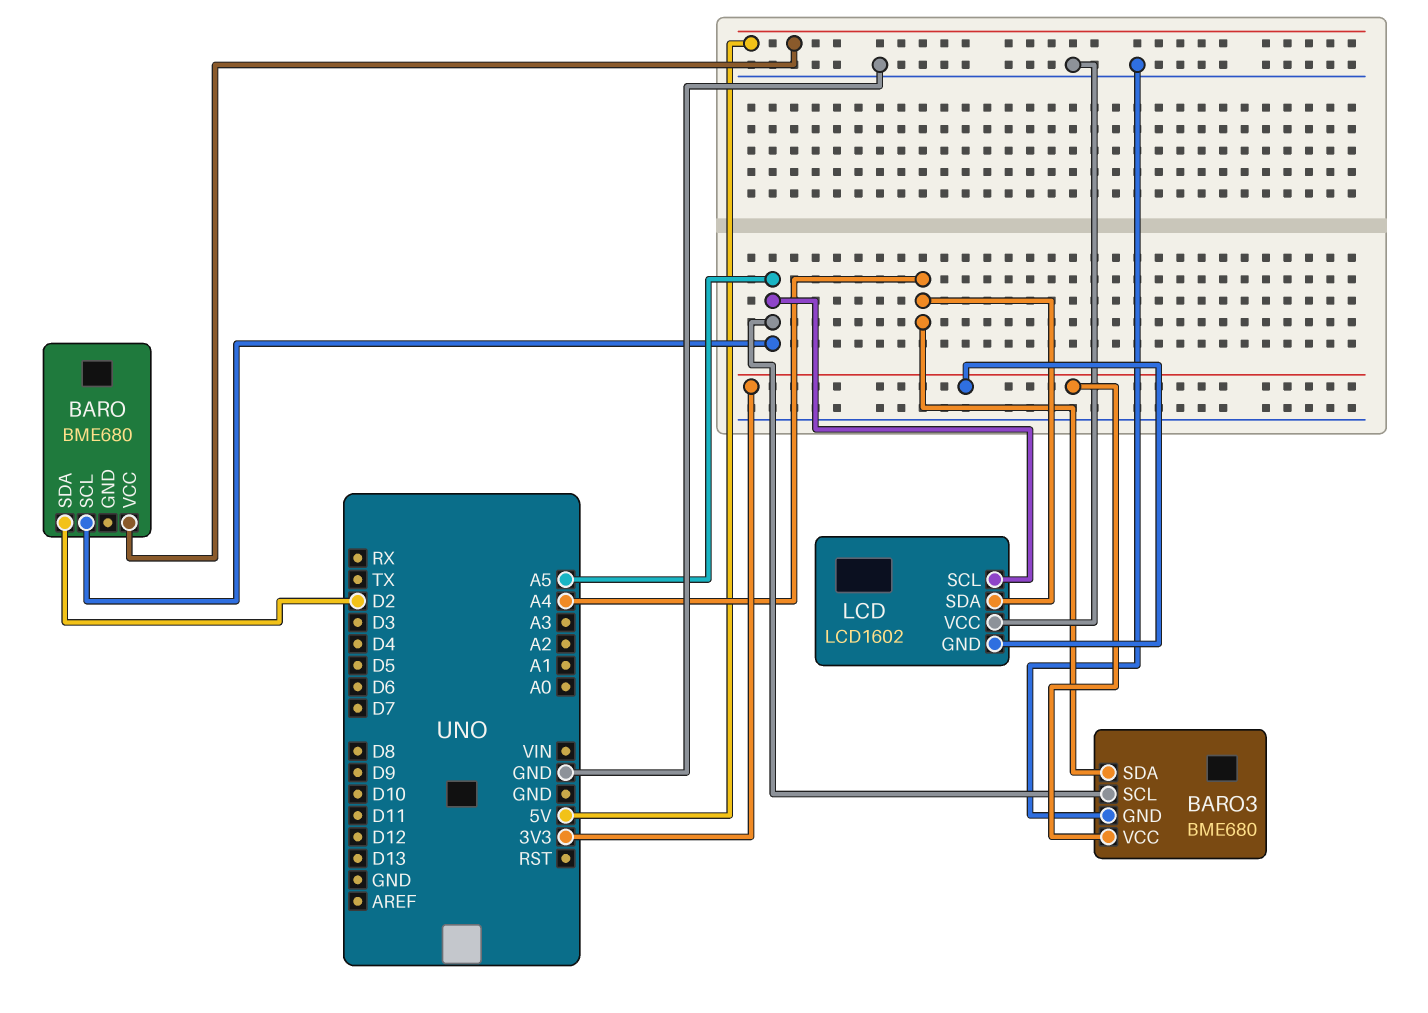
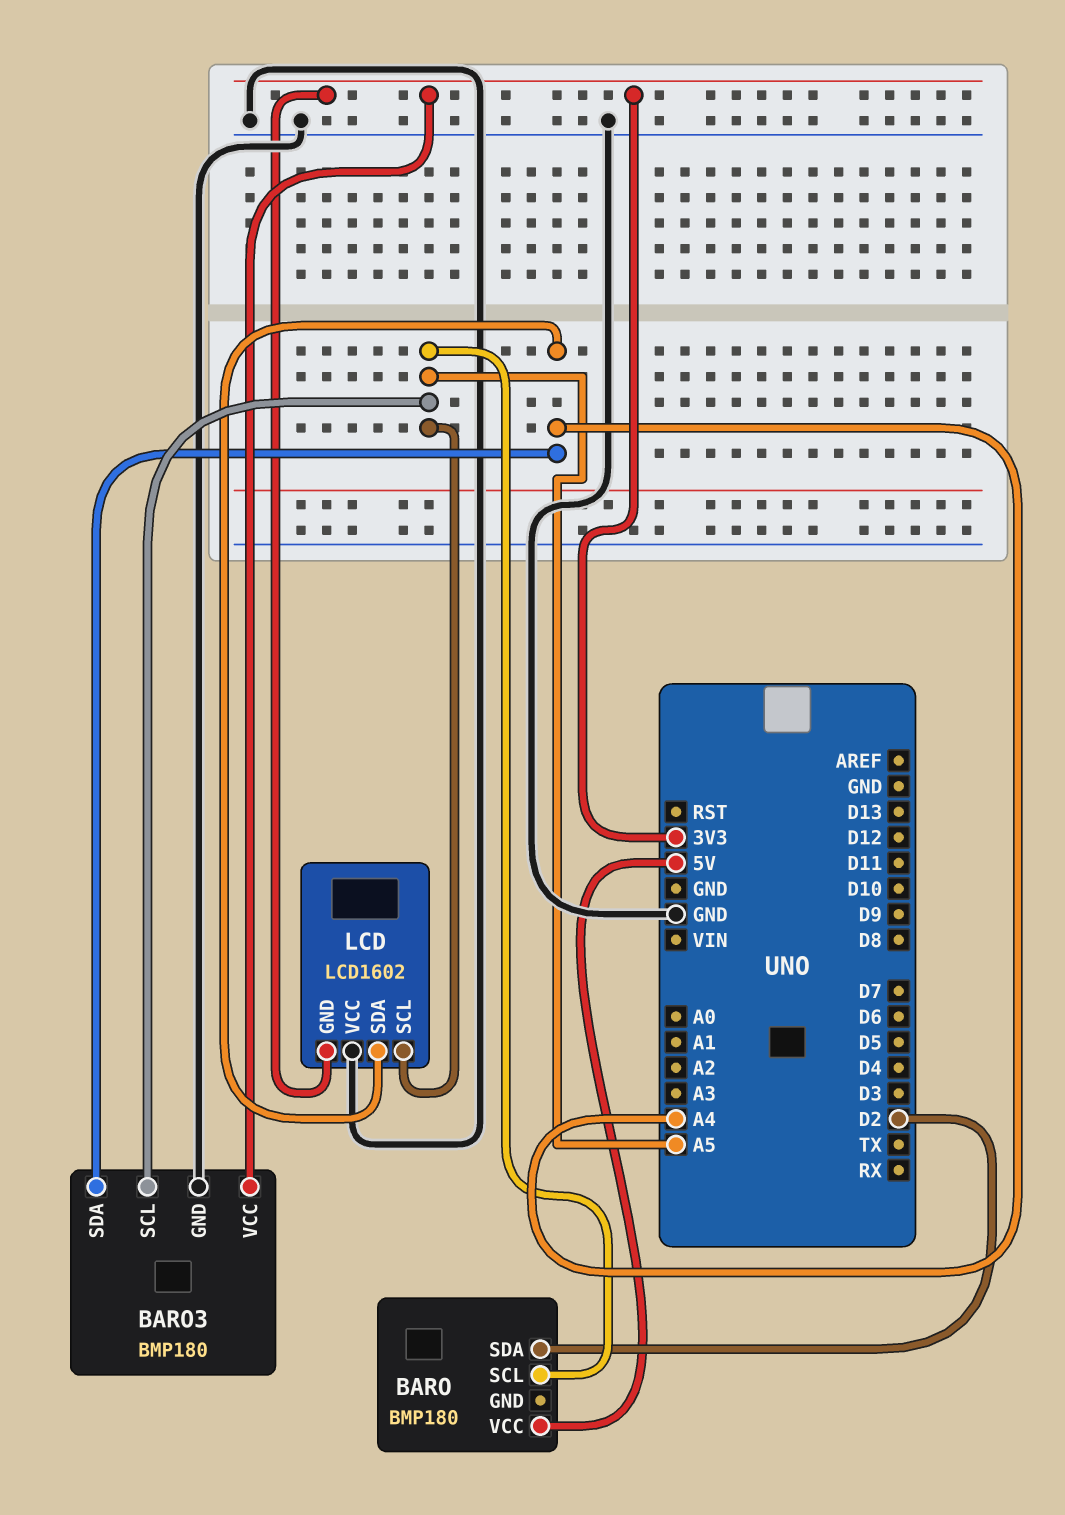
BARO: BME680 -> BMP180
BARO3: BME680 -> BMP180

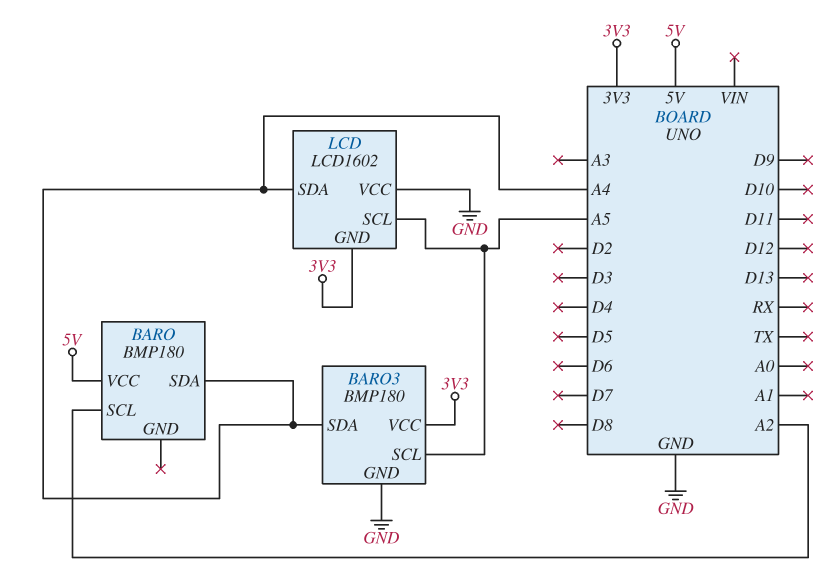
BARO pin SCL: A5 -> A2
BARO pin SDA: D2 -> A4

